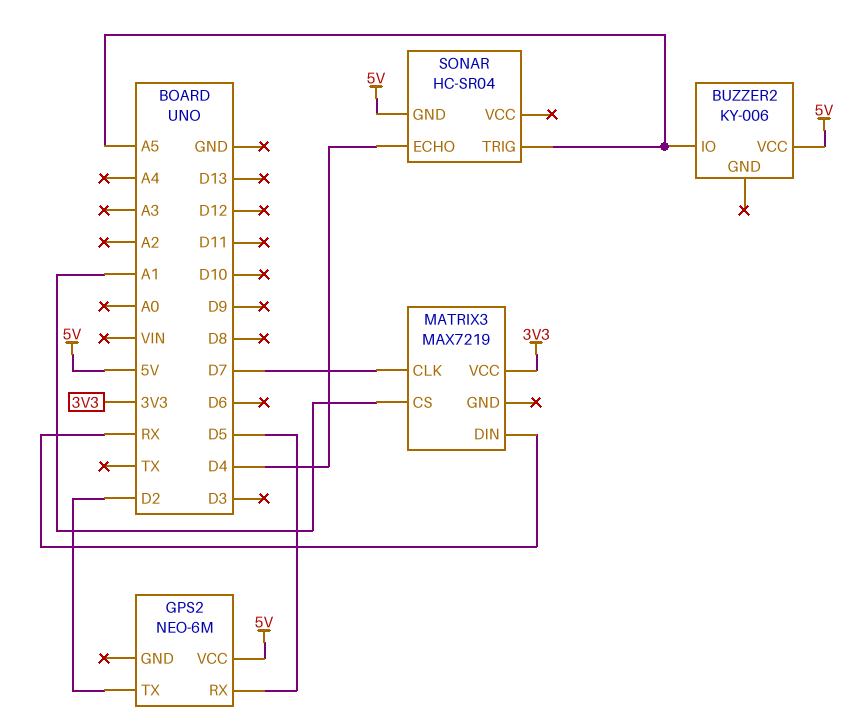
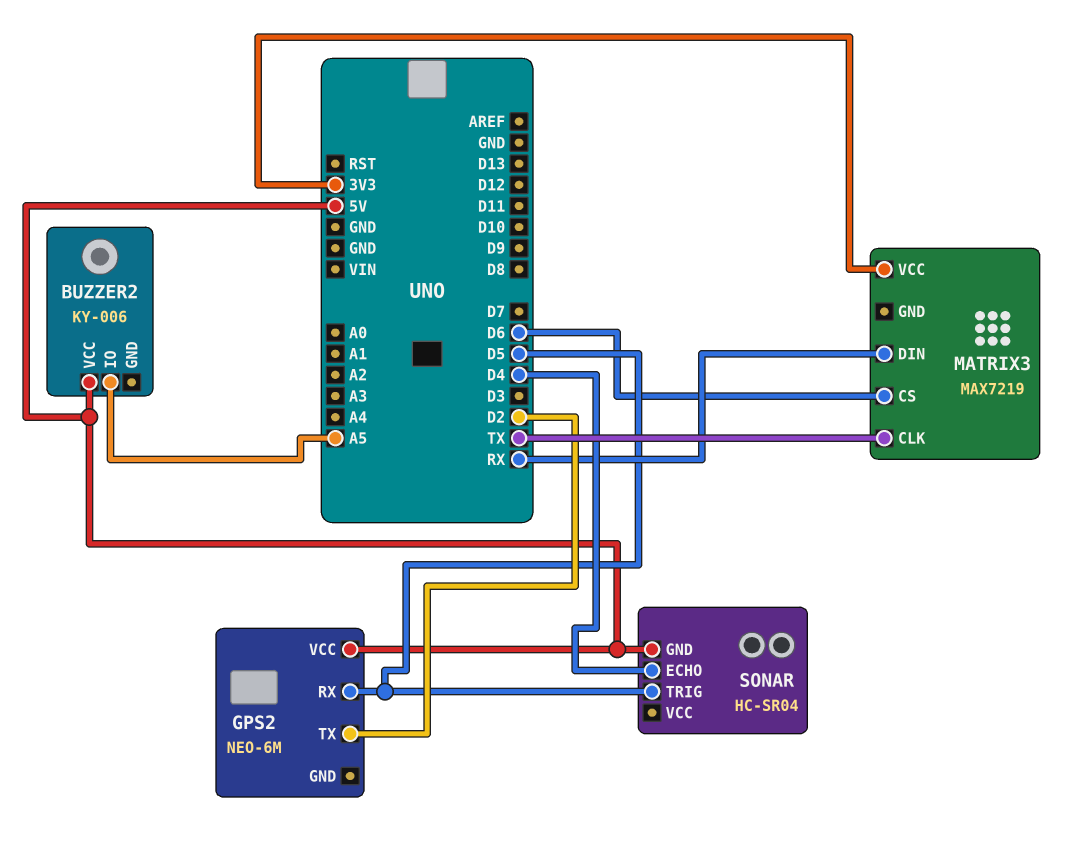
MATRIX3 pin CLK: D7 -> TX
MATRIX3 pin CS: A1 -> D6
SONAR pin TRIG: A5 -> D5

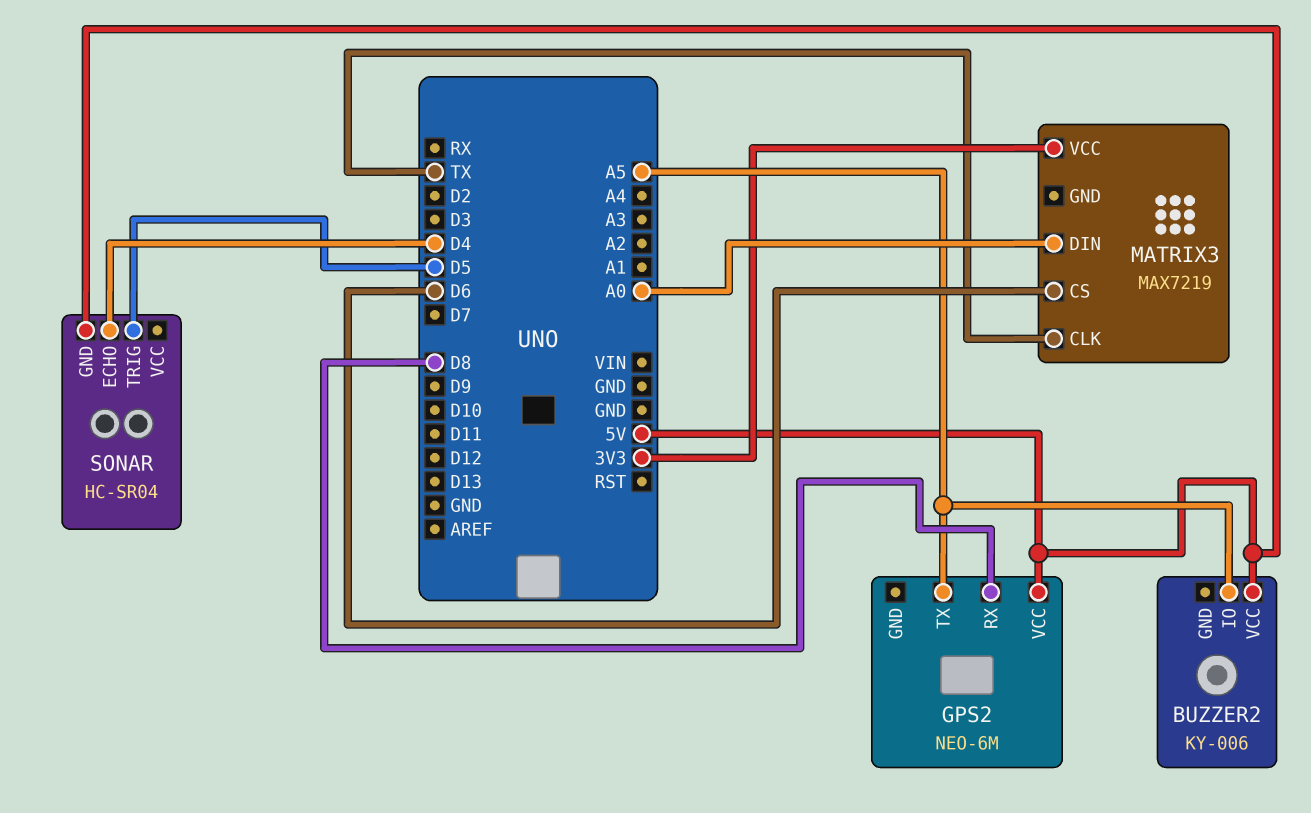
GPS2 pin RX: D5 -> D8
GPS2 pin TX: D2 -> A5
MATRIX3 pin DIN: RX -> A0

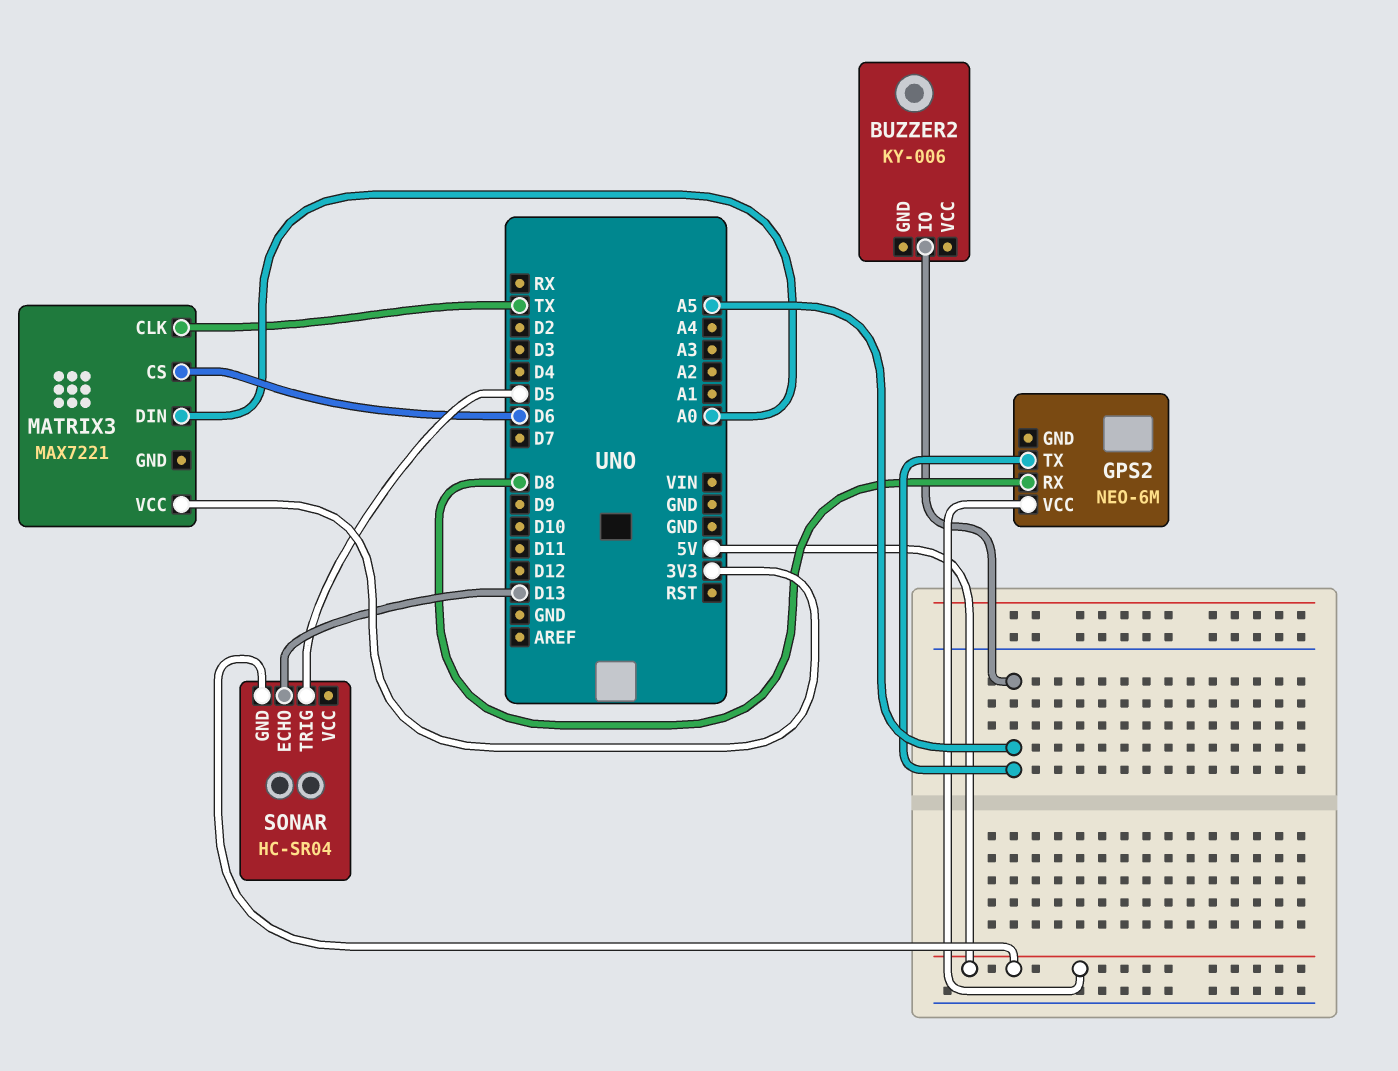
BUZZER2 pin VCC: 5V -> none
MATRIX3: MAX7219 -> MAX7221
SONAR pin ECHO: D4 -> D13

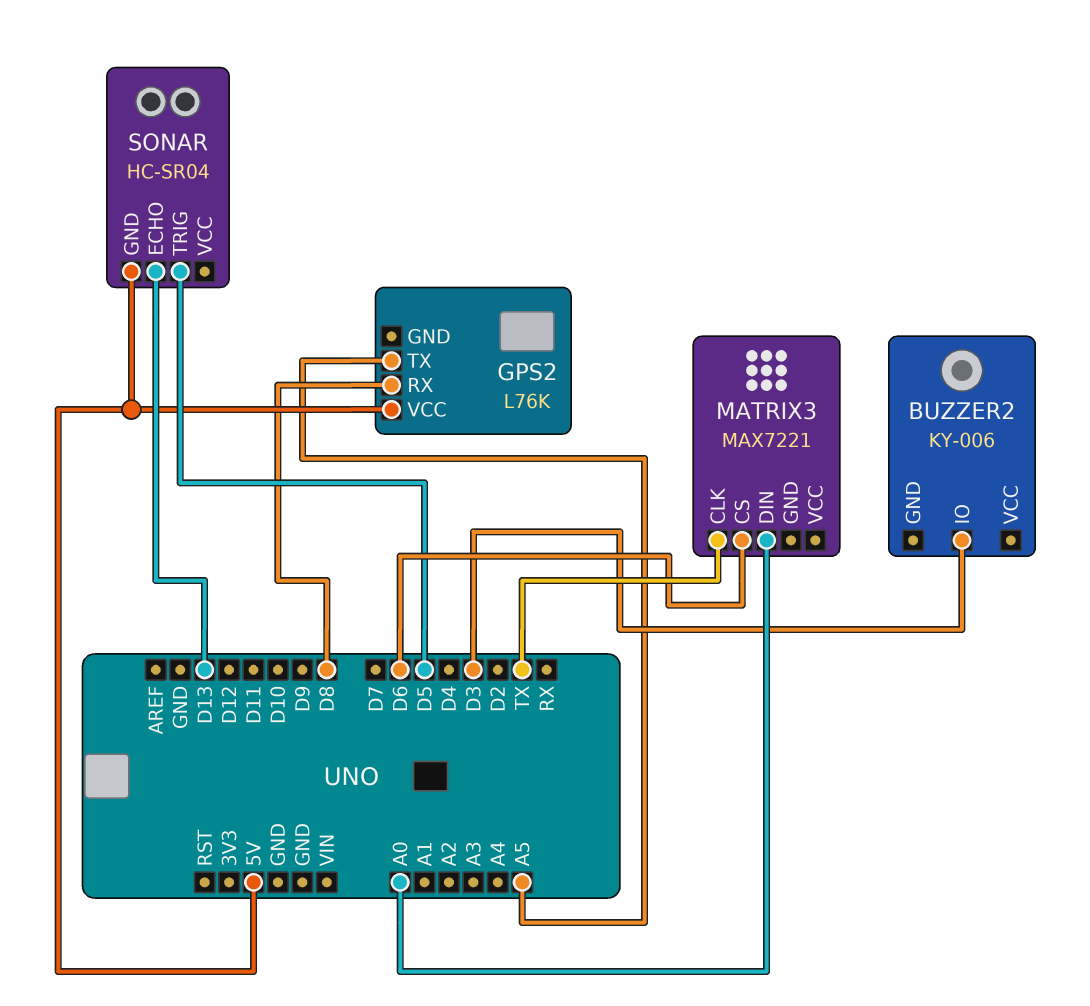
BUZZER2 pin IO: A5 -> D3
GPS2: NEO-6M -> L76K
MATRIX3 pin VCC: 3V3 -> none

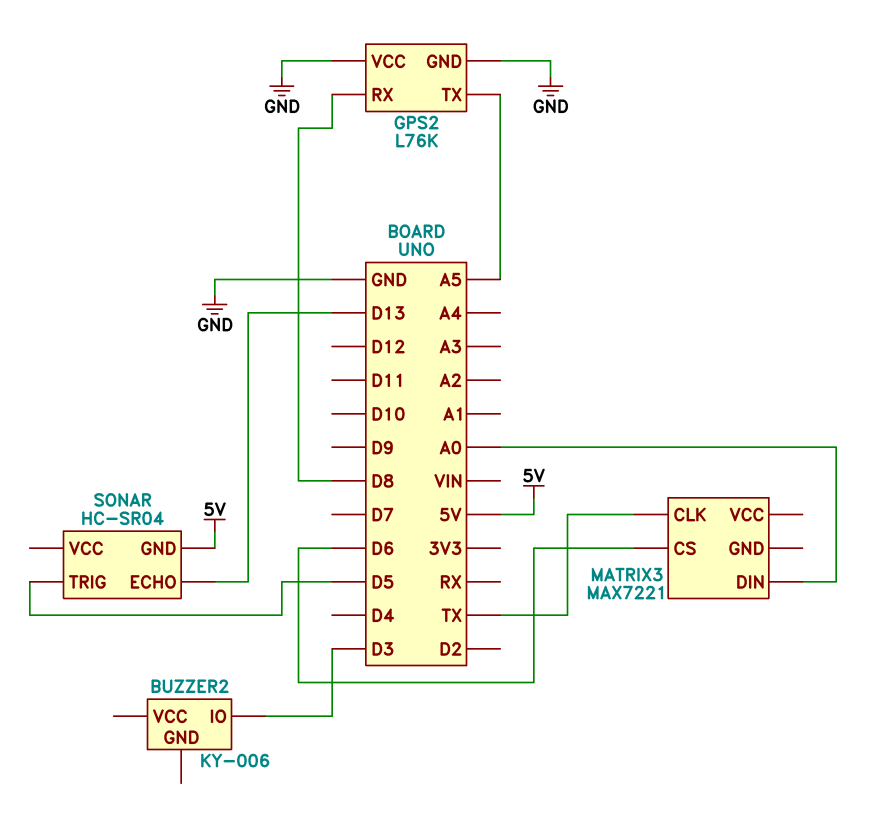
GPS2 pin GND: none -> GND
GPS2 pin VCC: 5V -> GND

